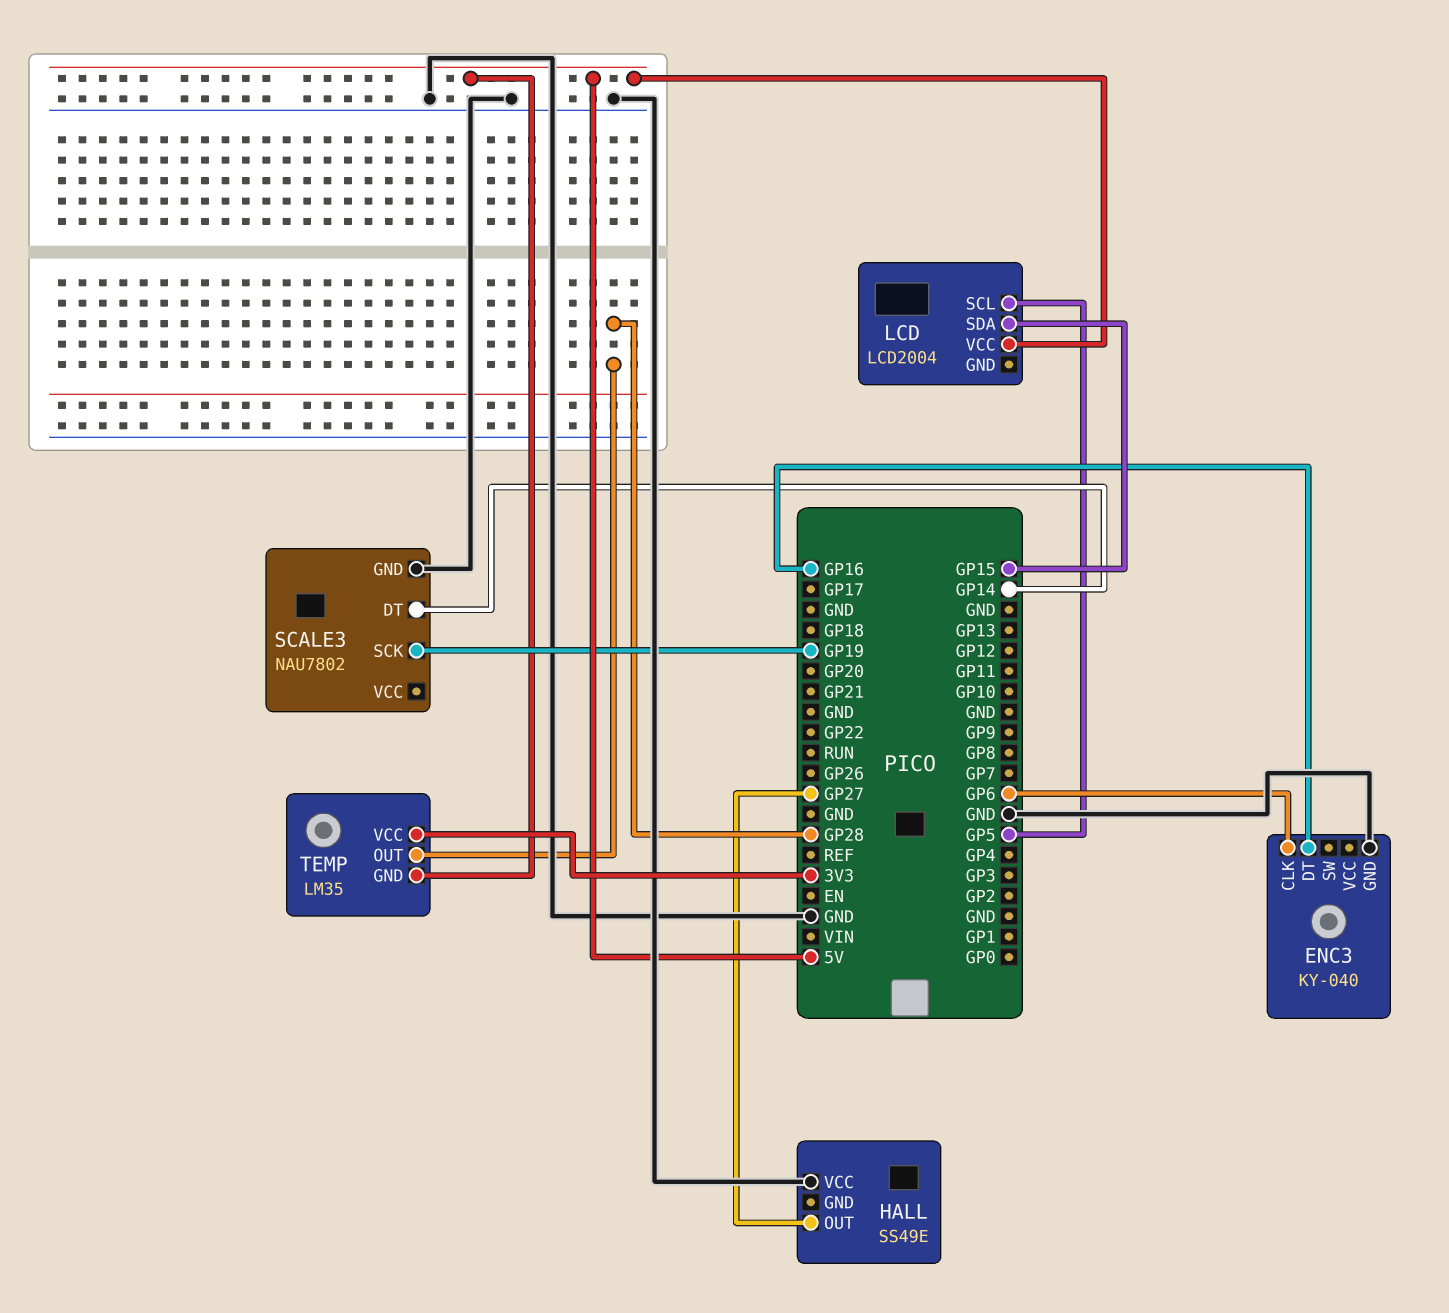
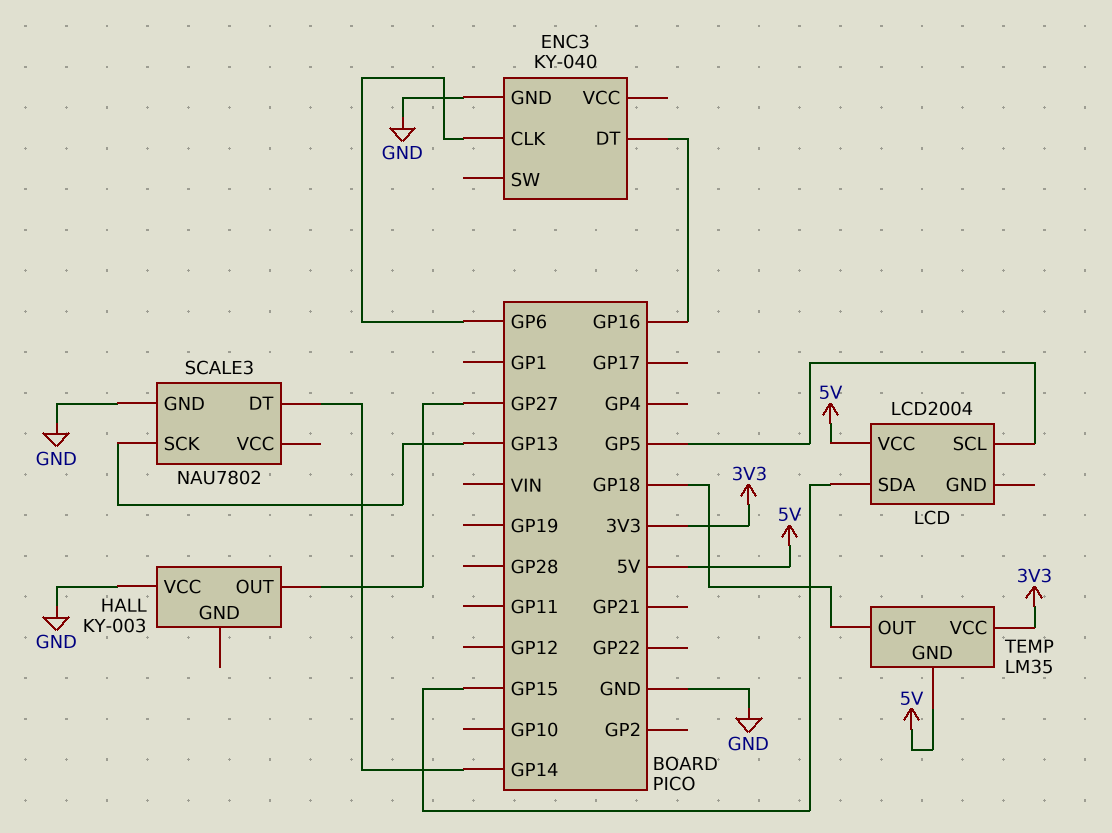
HALL: SS49E -> KY-003
SCALE3 pin SCK: GP19 -> GP13
TEMP pin OUT: GP28 -> GP18

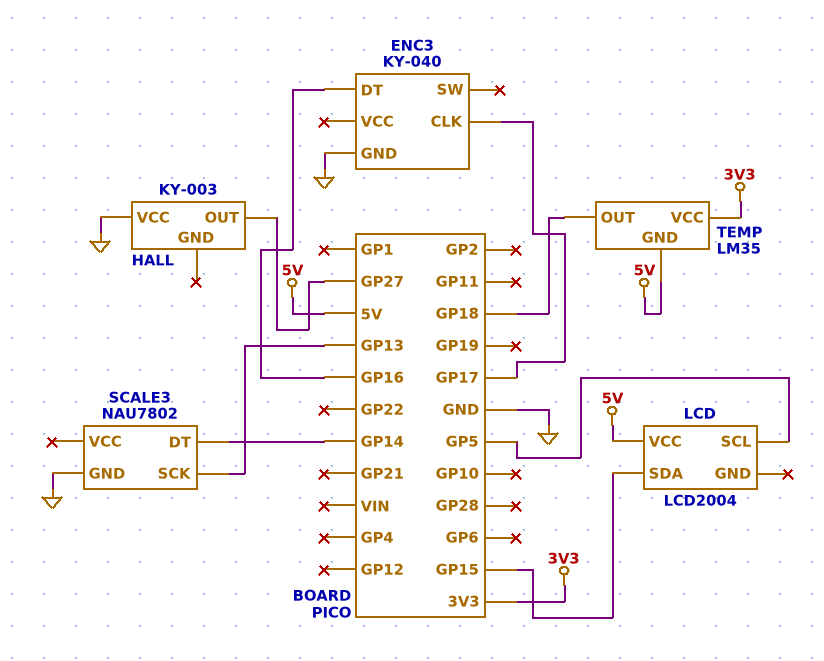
ENC3 pin CLK: GP6 -> GP17

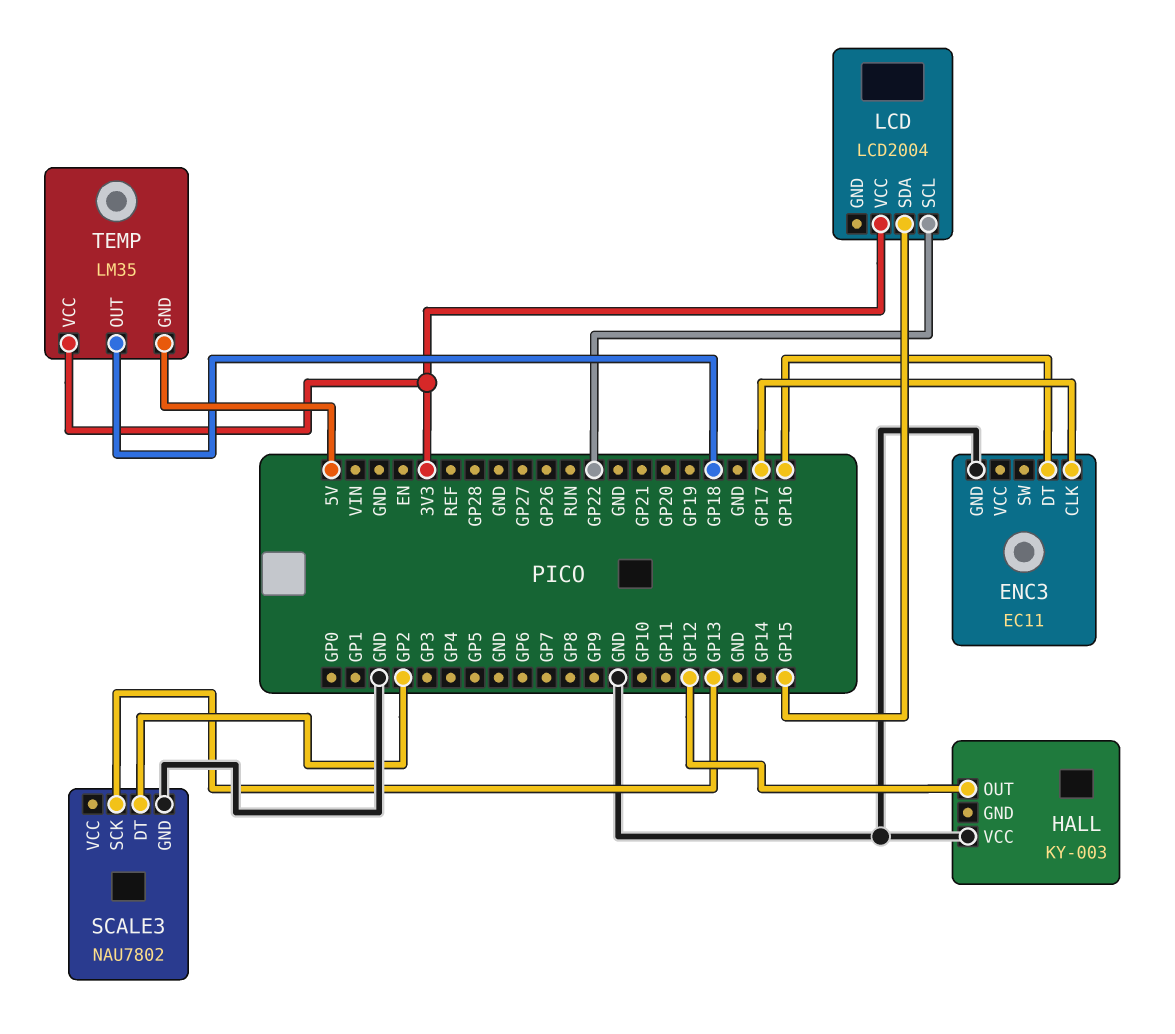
ENC3: KY-040 -> EC11
HALL pin OUT: GP27 -> GP12
LCD pin SCL: GP5 -> GP22
LCD pin VCC: 5V -> 3V3
SCALE3 pin DT: GP14 -> GP2

